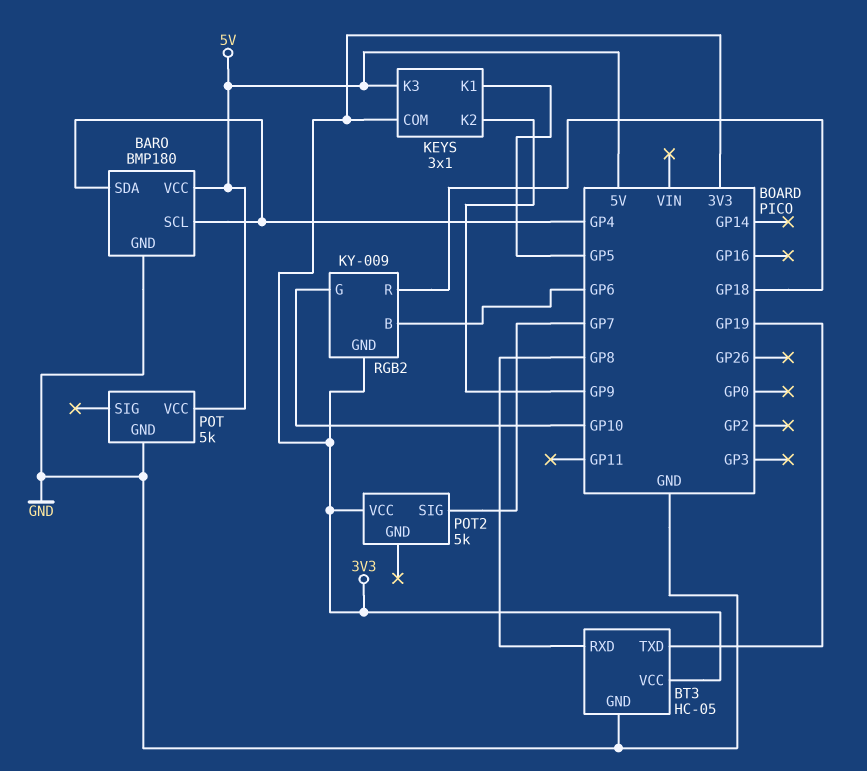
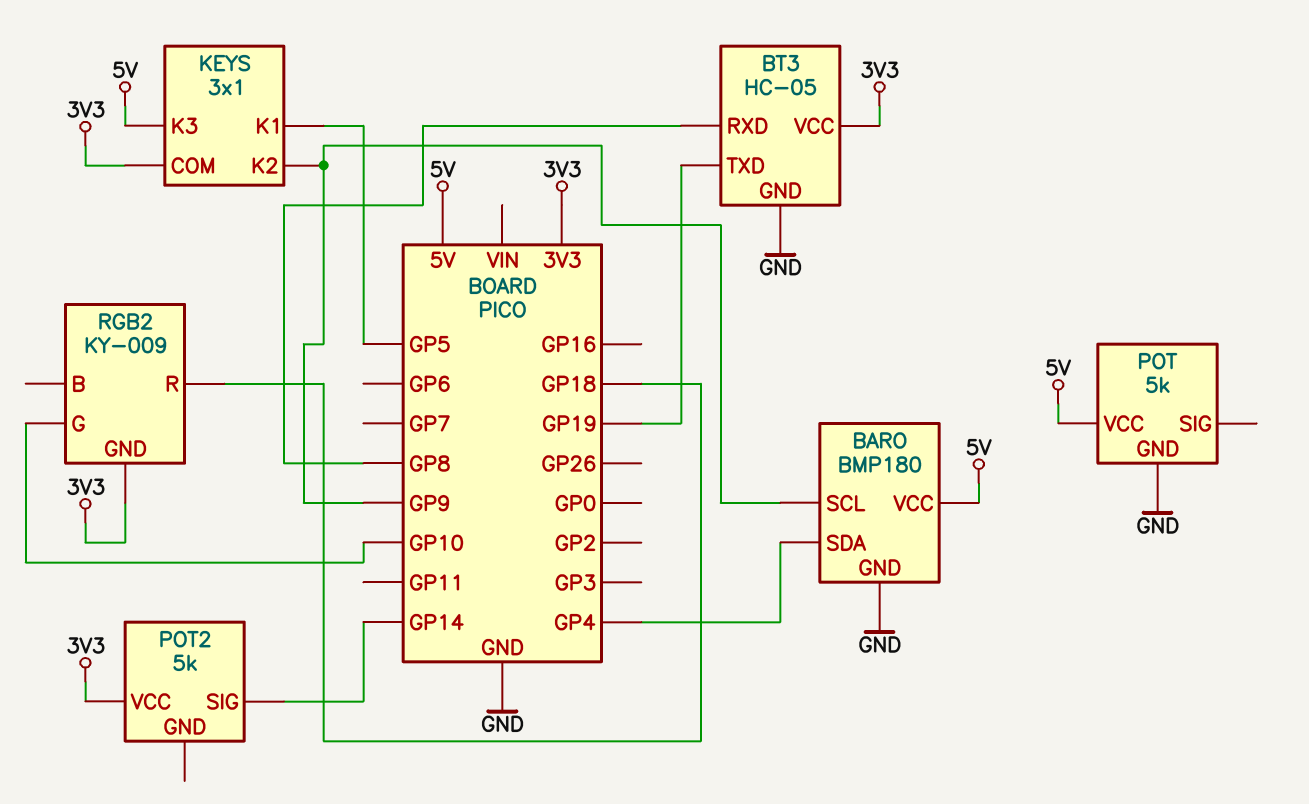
BARO pin SCL: GP4 -> GP9
POT2 pin SIG: GP7 -> GP14
RGB2 pin B: GP6 -> none

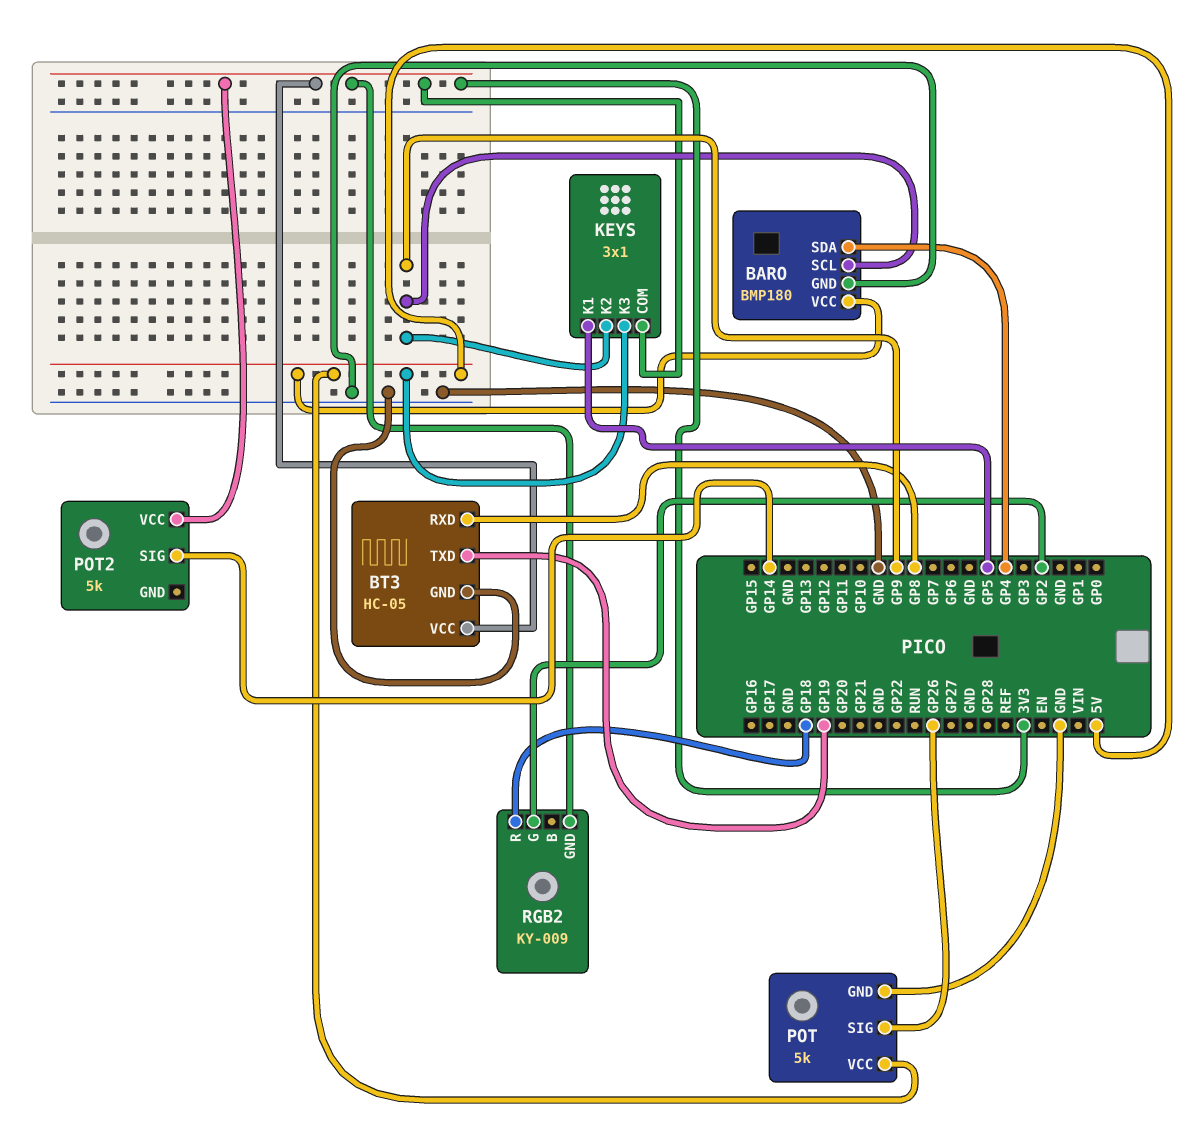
POT pin SIG: none -> GP26
RGB2 pin G: GP10 -> GP2

